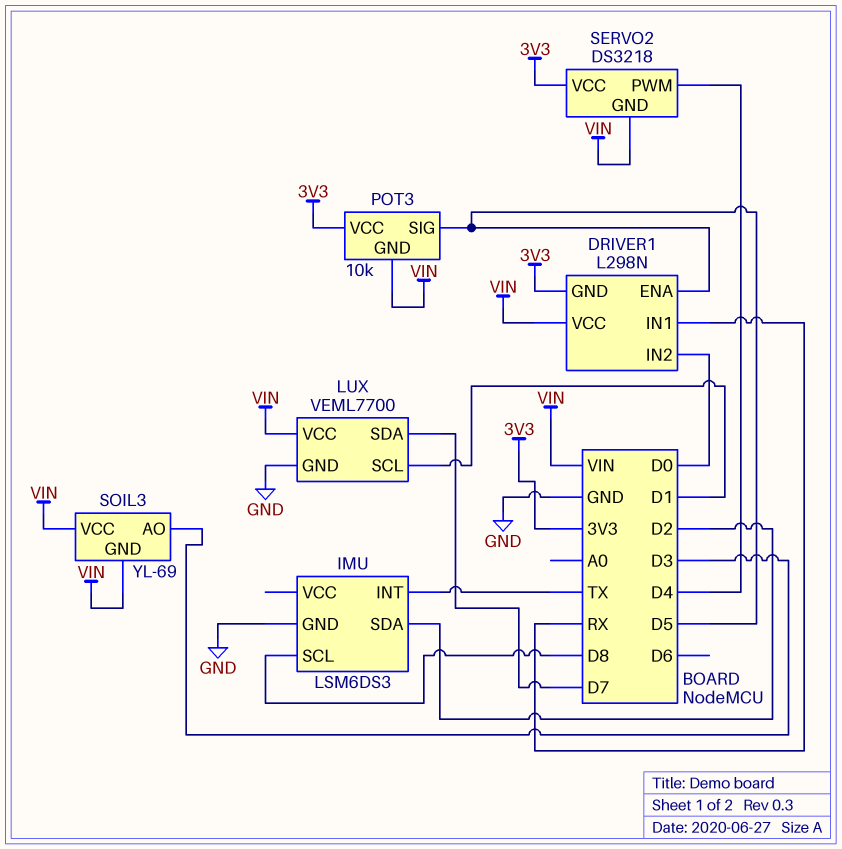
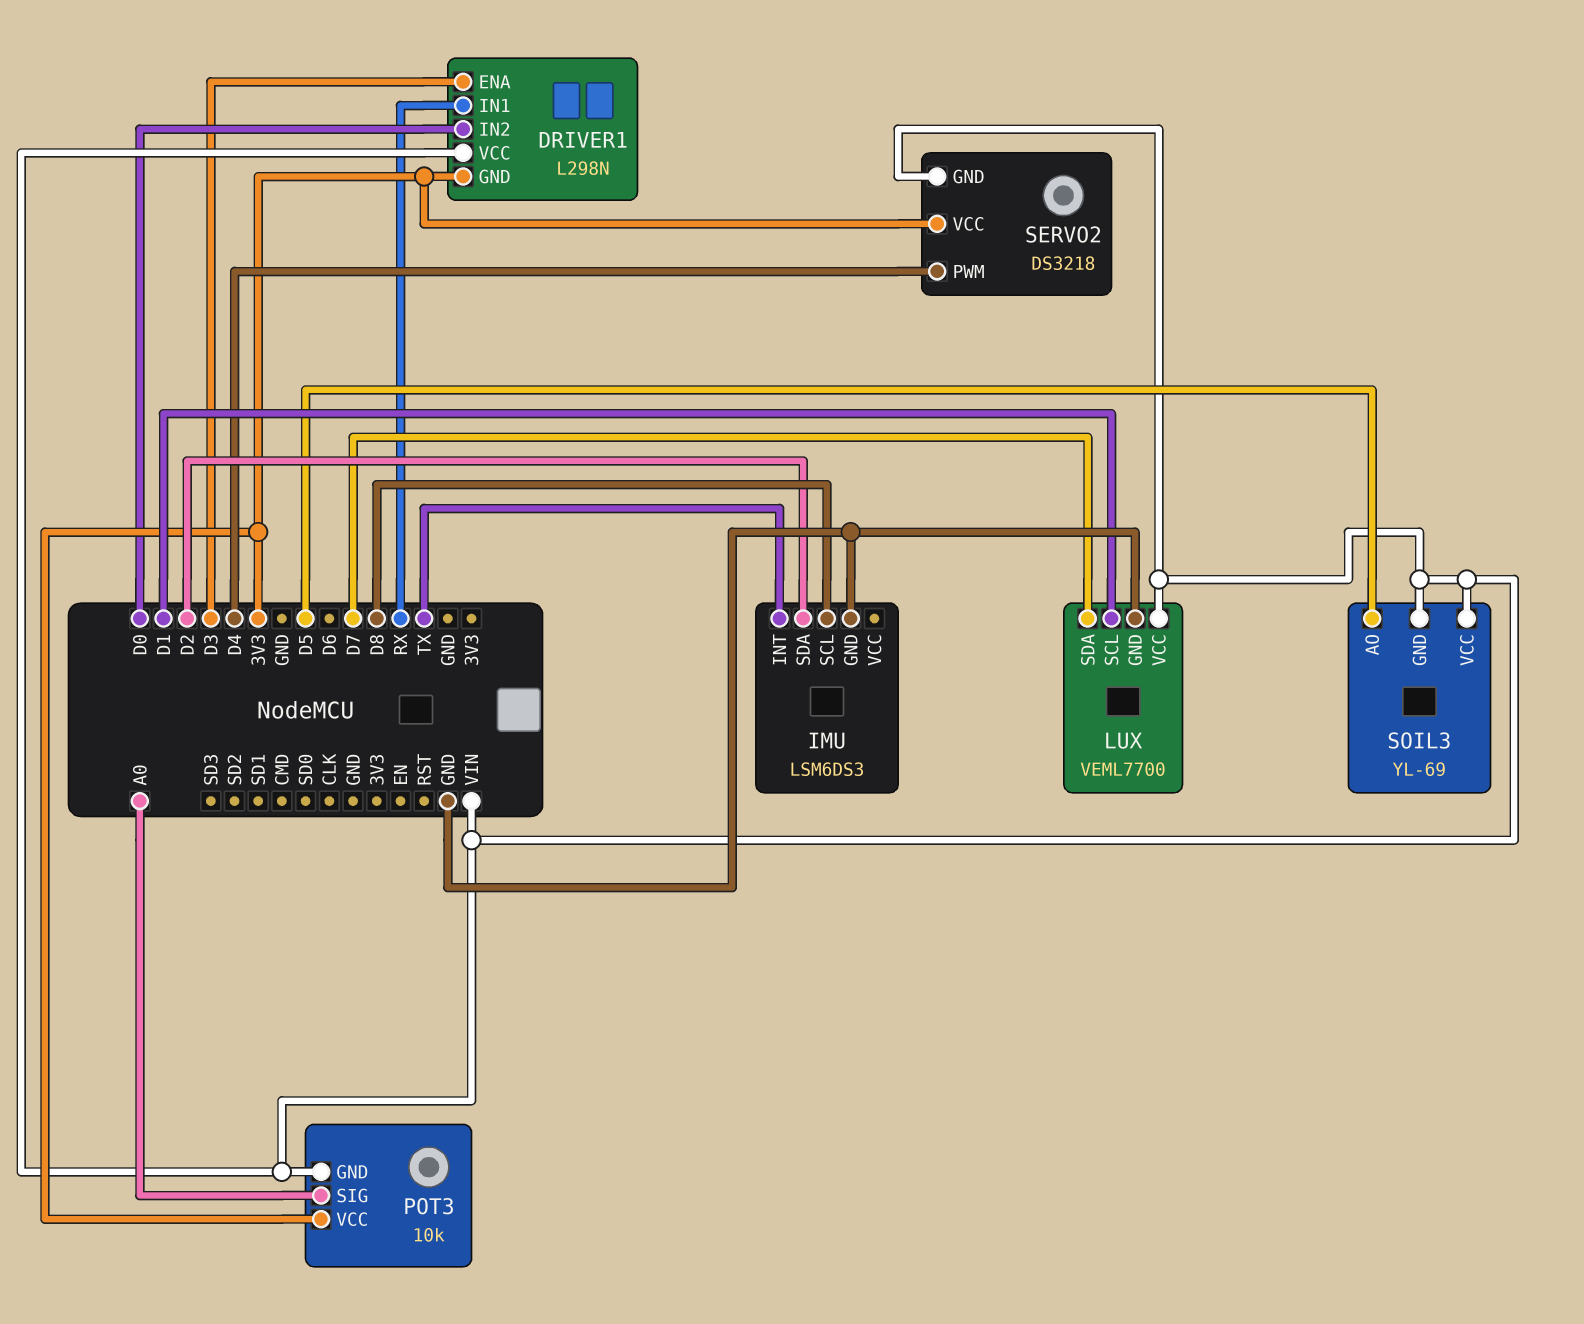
DRIVER1 pin ENA: D5 -> D3
POT3 pin SIG: D5 -> A0
SOIL3 pin AO: D3 -> D5

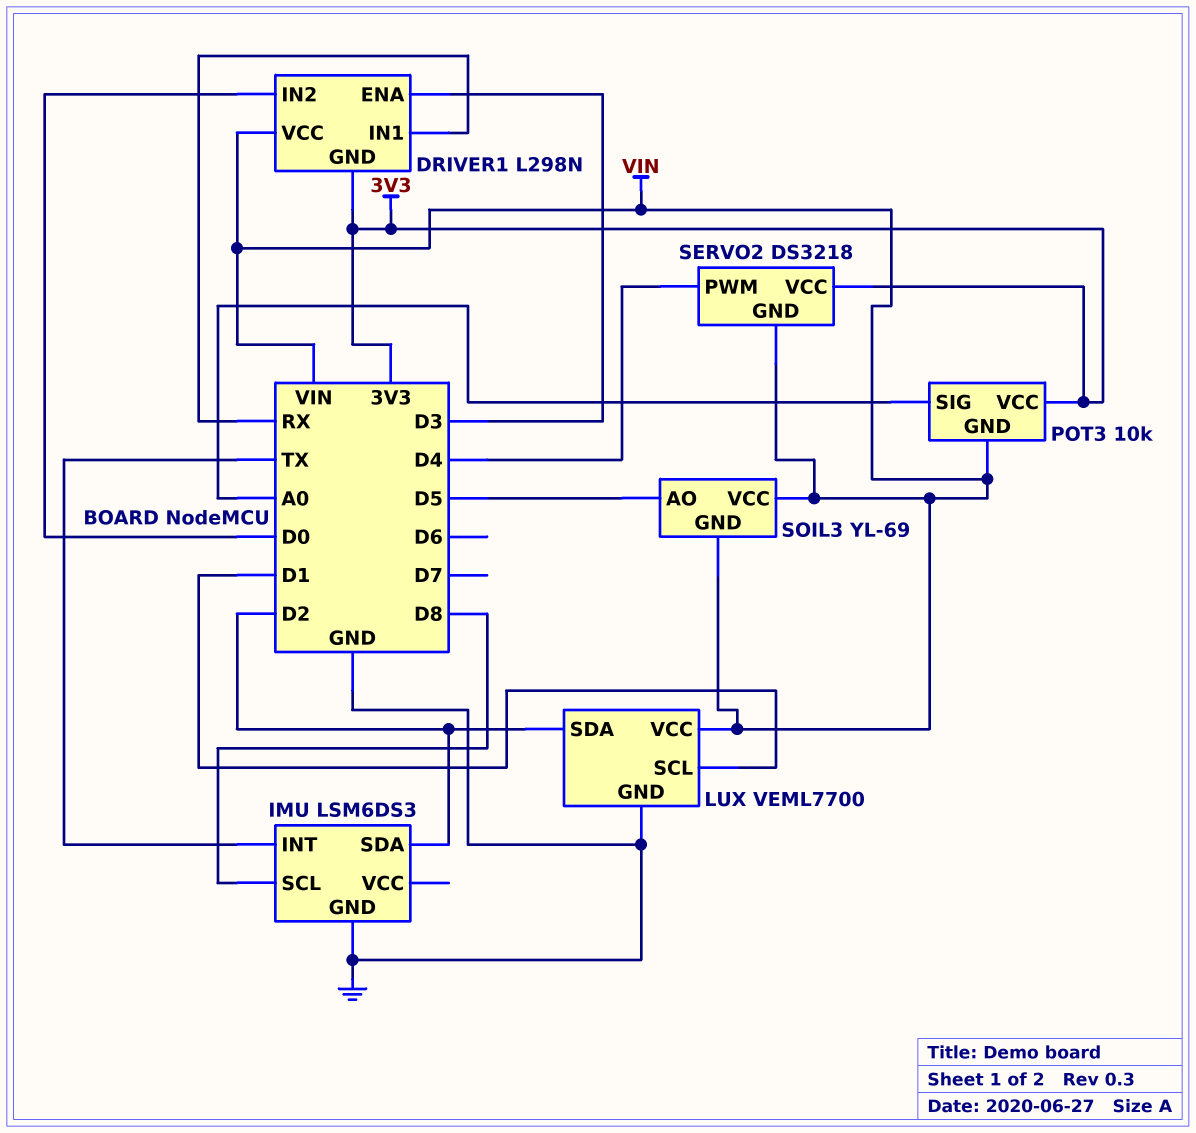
LUX pin SDA: D7 -> D2

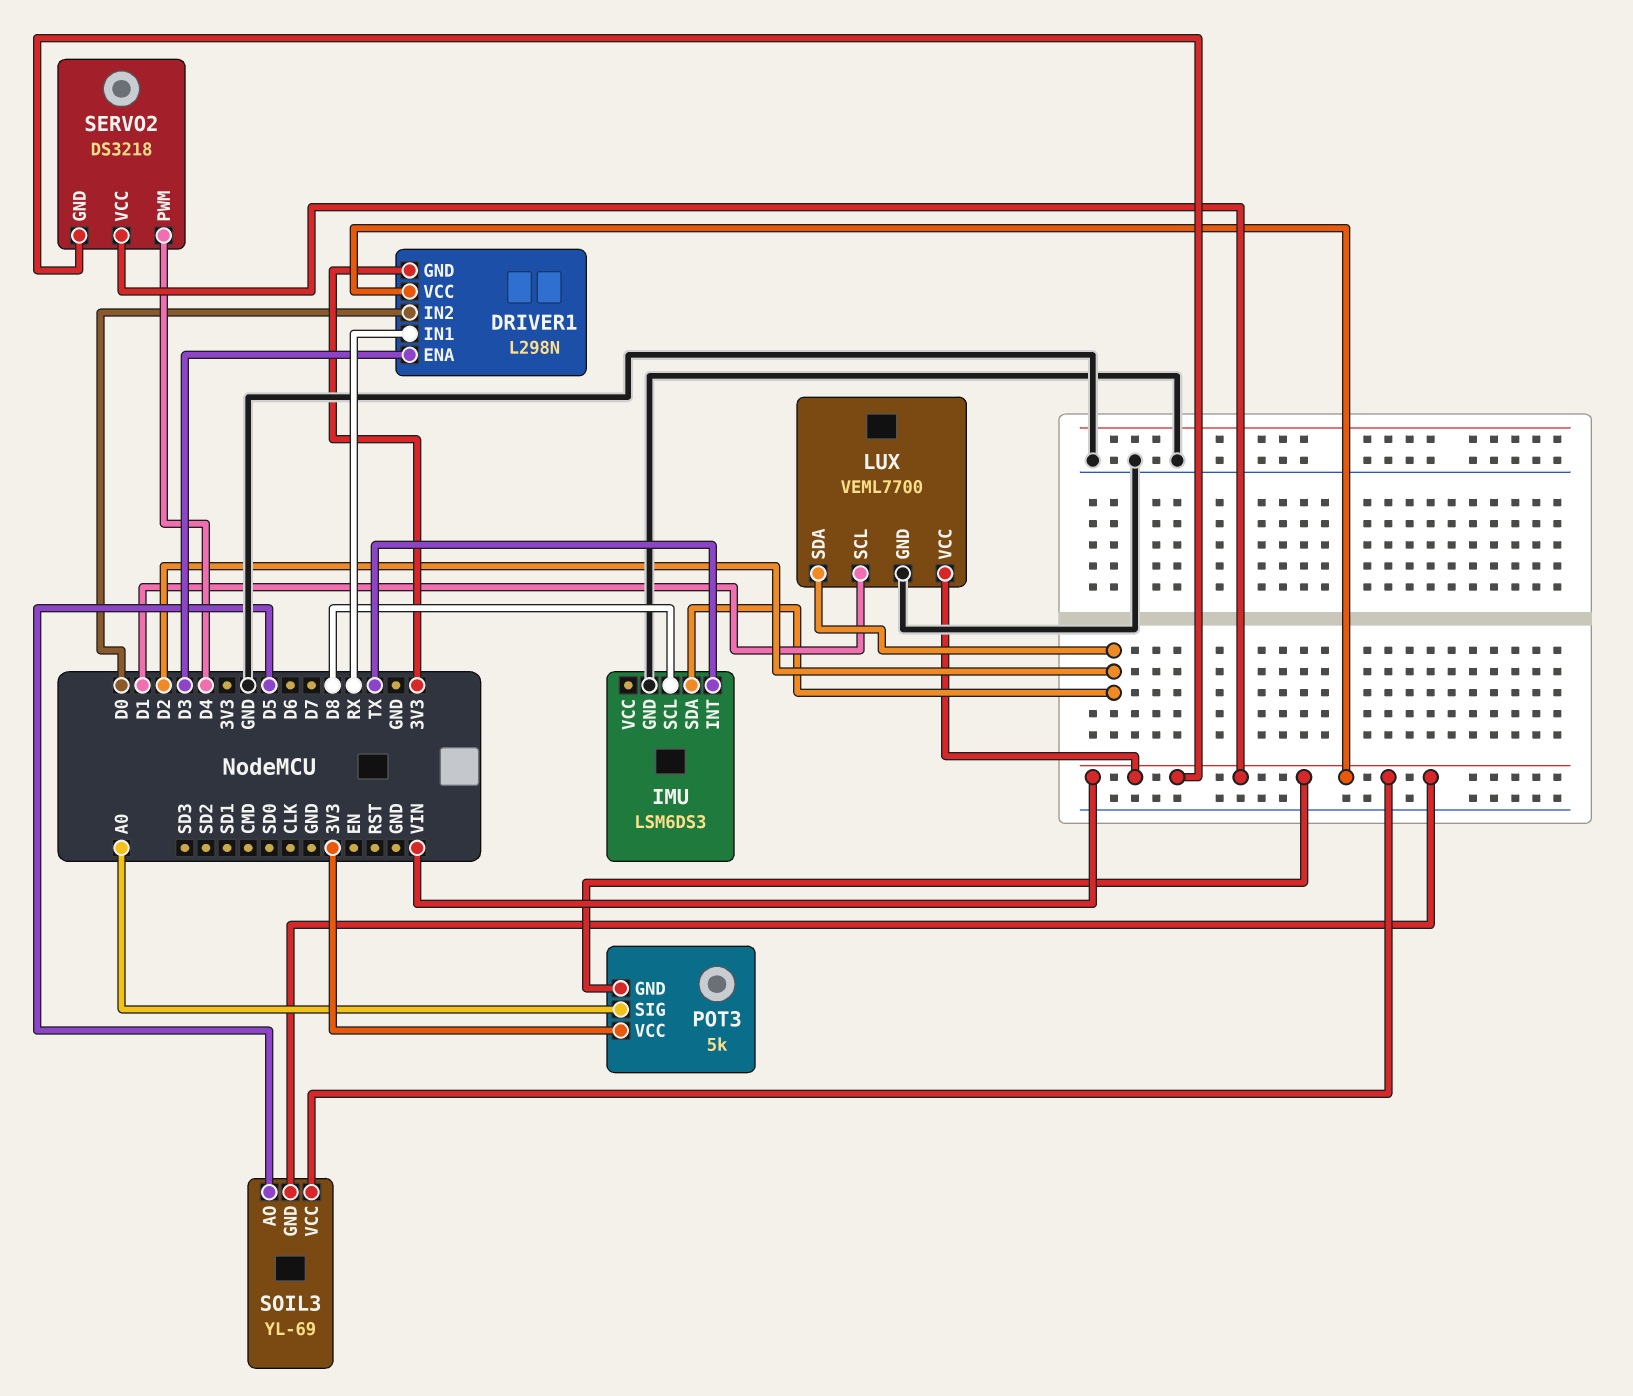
POT3: 10k -> 5k
SERVO2 pin VCC: 3V3 -> VIN

